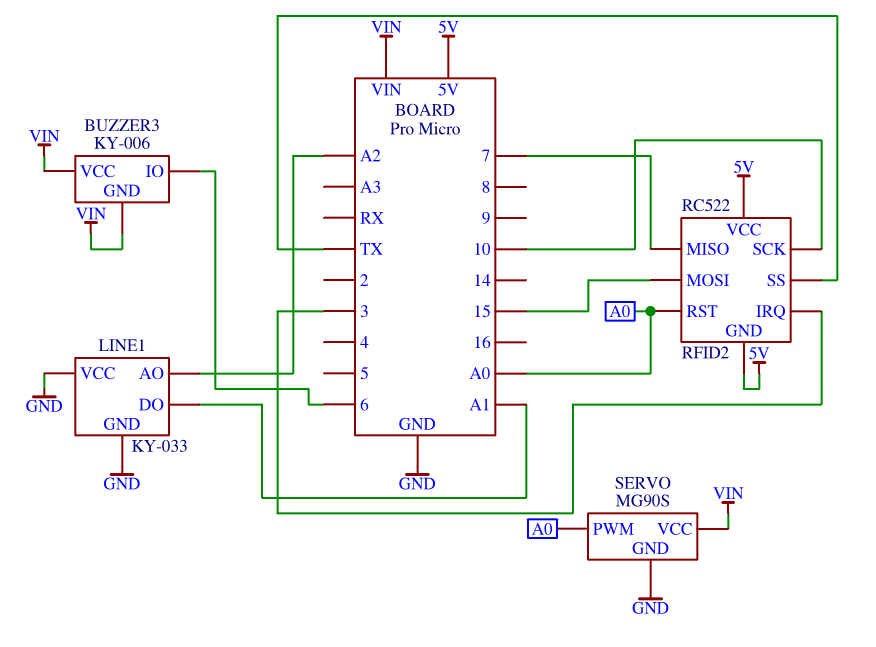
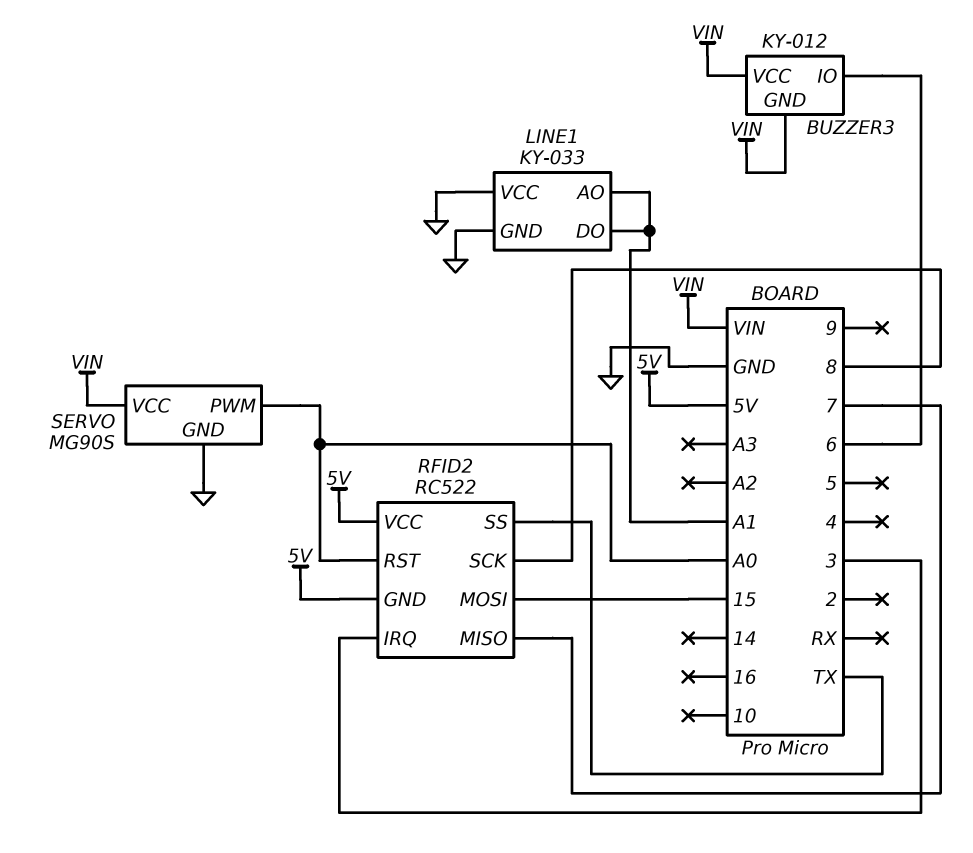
BUZZER3: KY-006 -> KY-012
LINE1 pin AO: A2 -> A1
RFID2 pin SCK: 10 -> 8

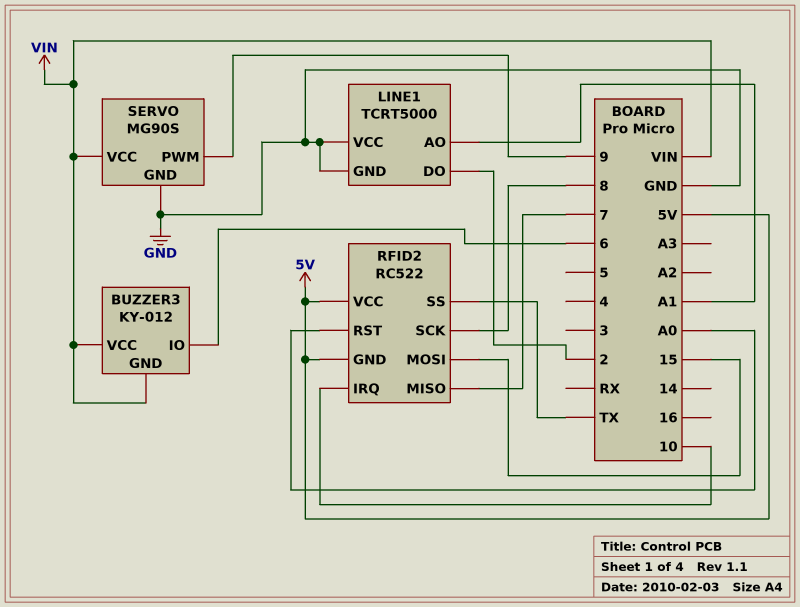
LINE1: KY-033 -> TCRT5000
LINE1 pin DO: A1 -> 2
RFID2 pin IRQ: 3 -> 10
SERVO pin PWM: A0 -> 9

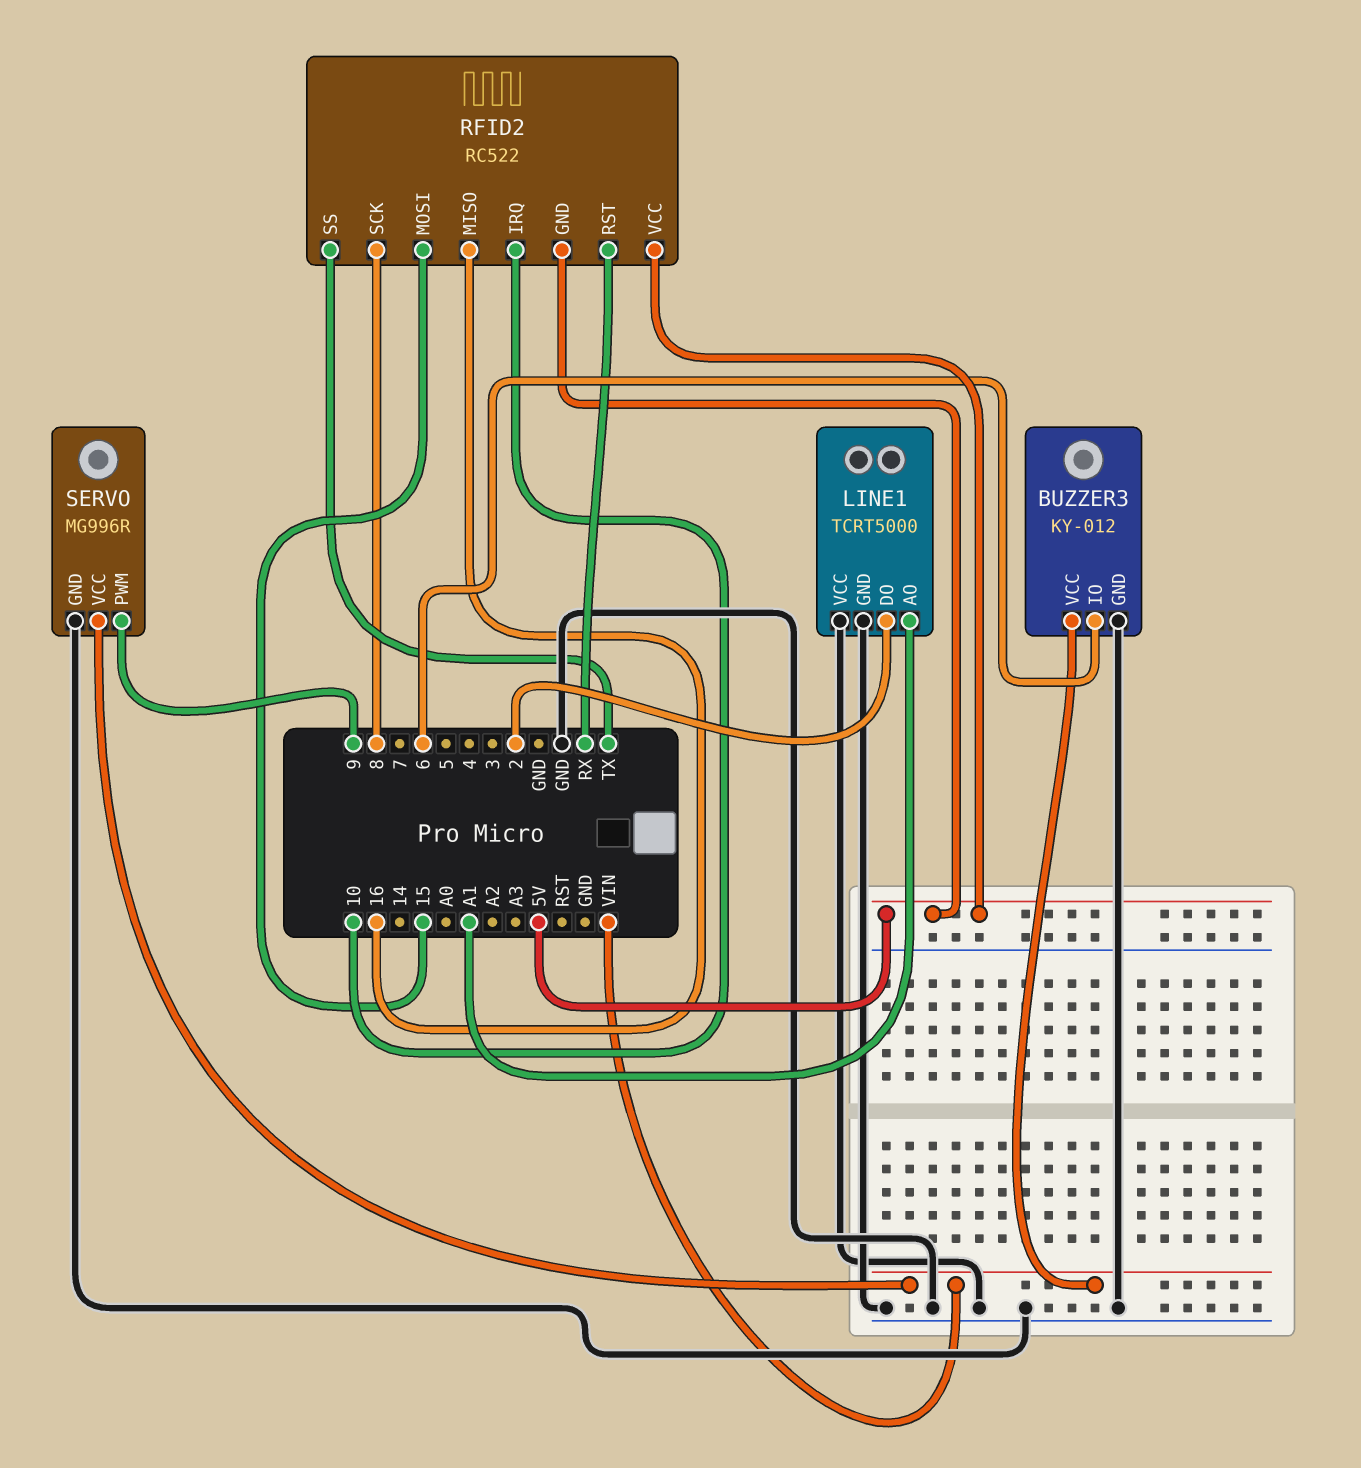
BUZZER3 pin GND: VIN -> GND
RFID2 pin MISO: 7 -> 16
RFID2 pin RST: A0 -> RX
SERVO: MG90S -> MG996R

